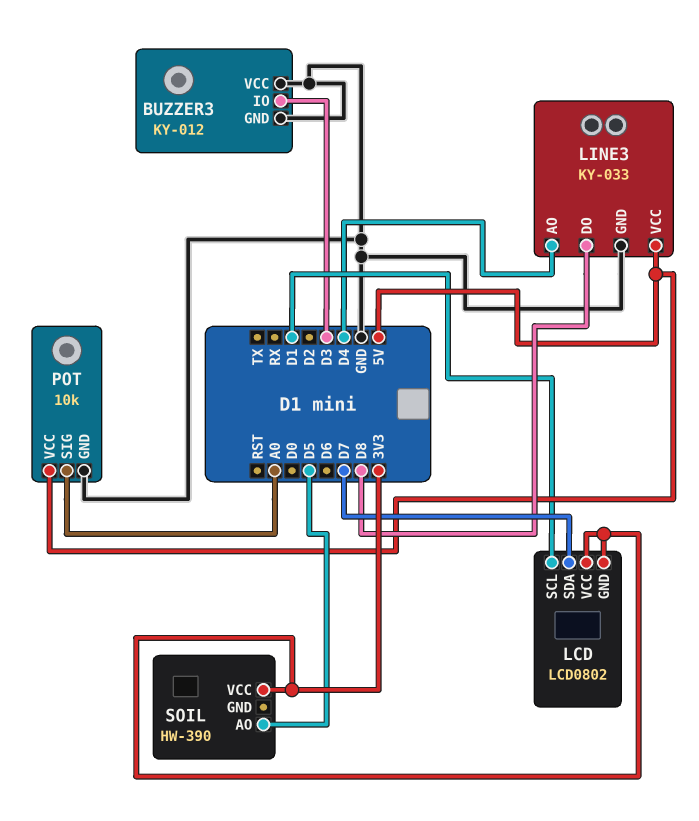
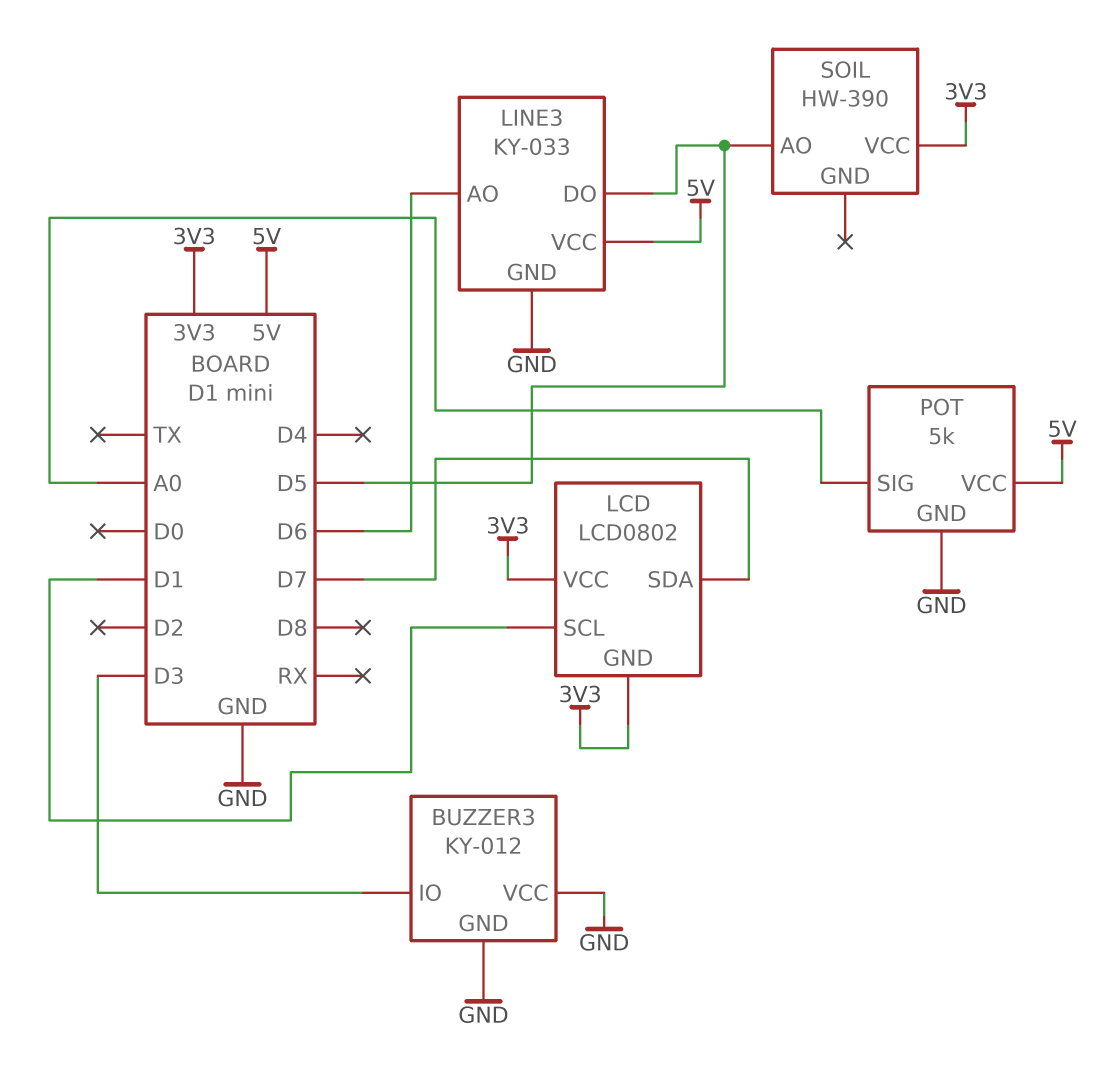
LINE3 pin AO: D4 -> D6
LINE3 pin DO: D8 -> D5
POT: 10k -> 5k

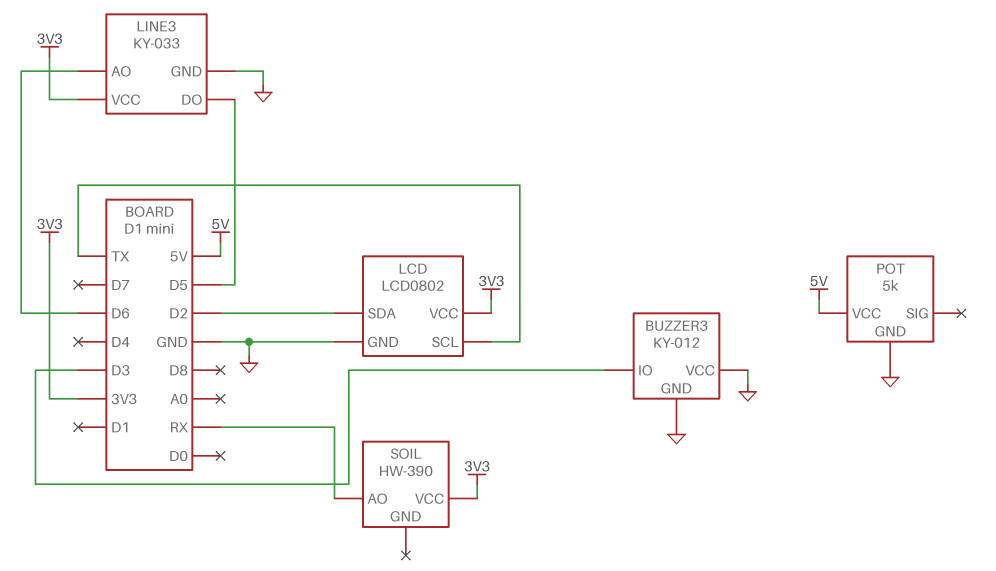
LCD pin GND: 3V3 -> GND
LCD pin SCL: D1 -> TX
LCD pin SDA: D7 -> D2
LINE3 pin VCC: 5V -> 3V3
POT pin SIG: A0 -> none
SOIL pin AO: D5 -> RX

